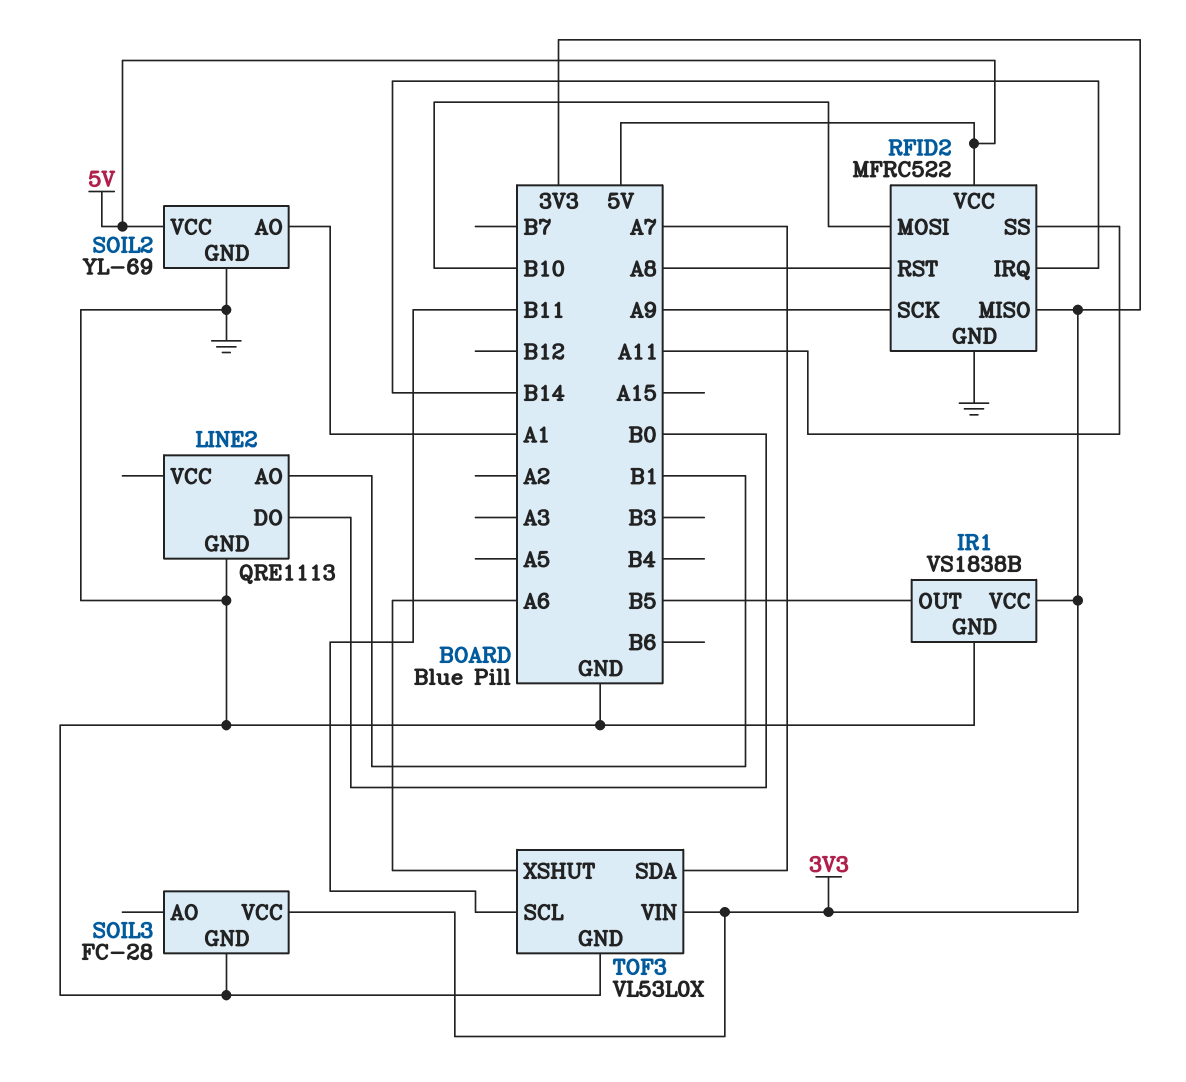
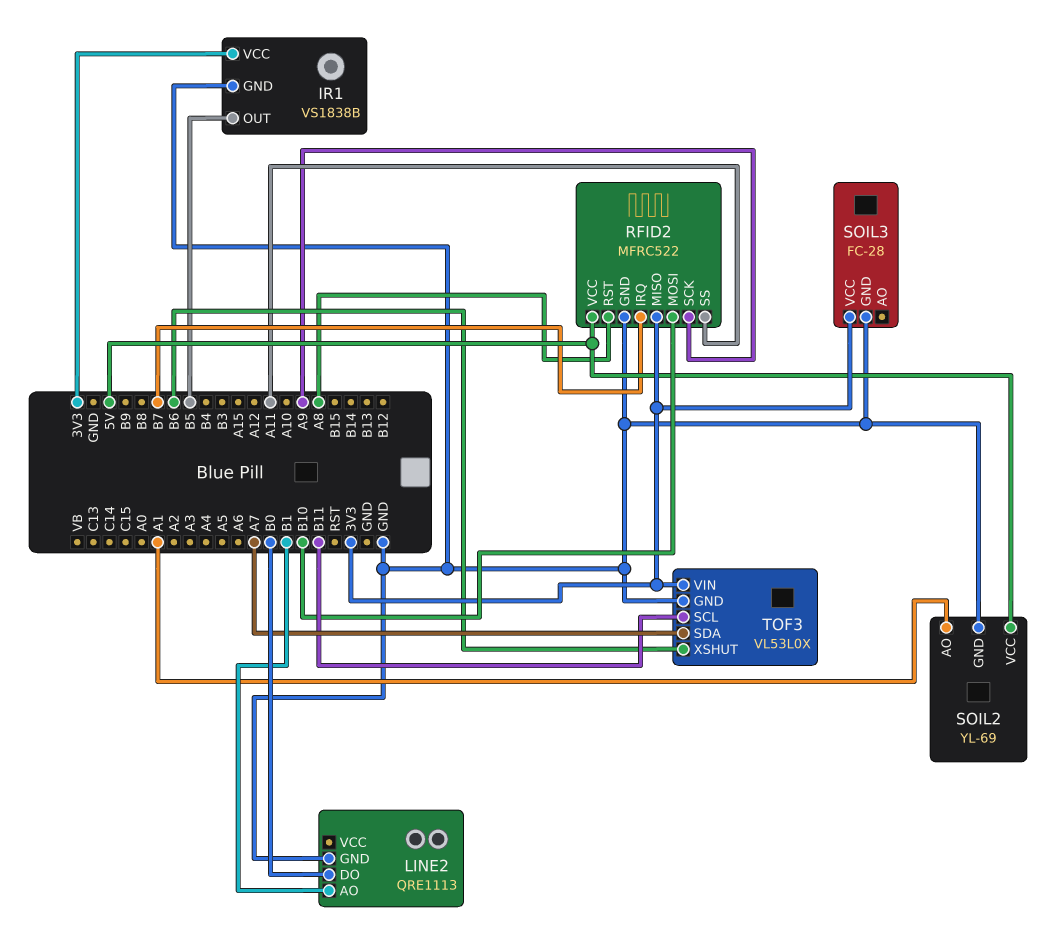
RFID2 pin IRQ: B14 -> B7
TOF3 pin XSHUT: A6 -> B6

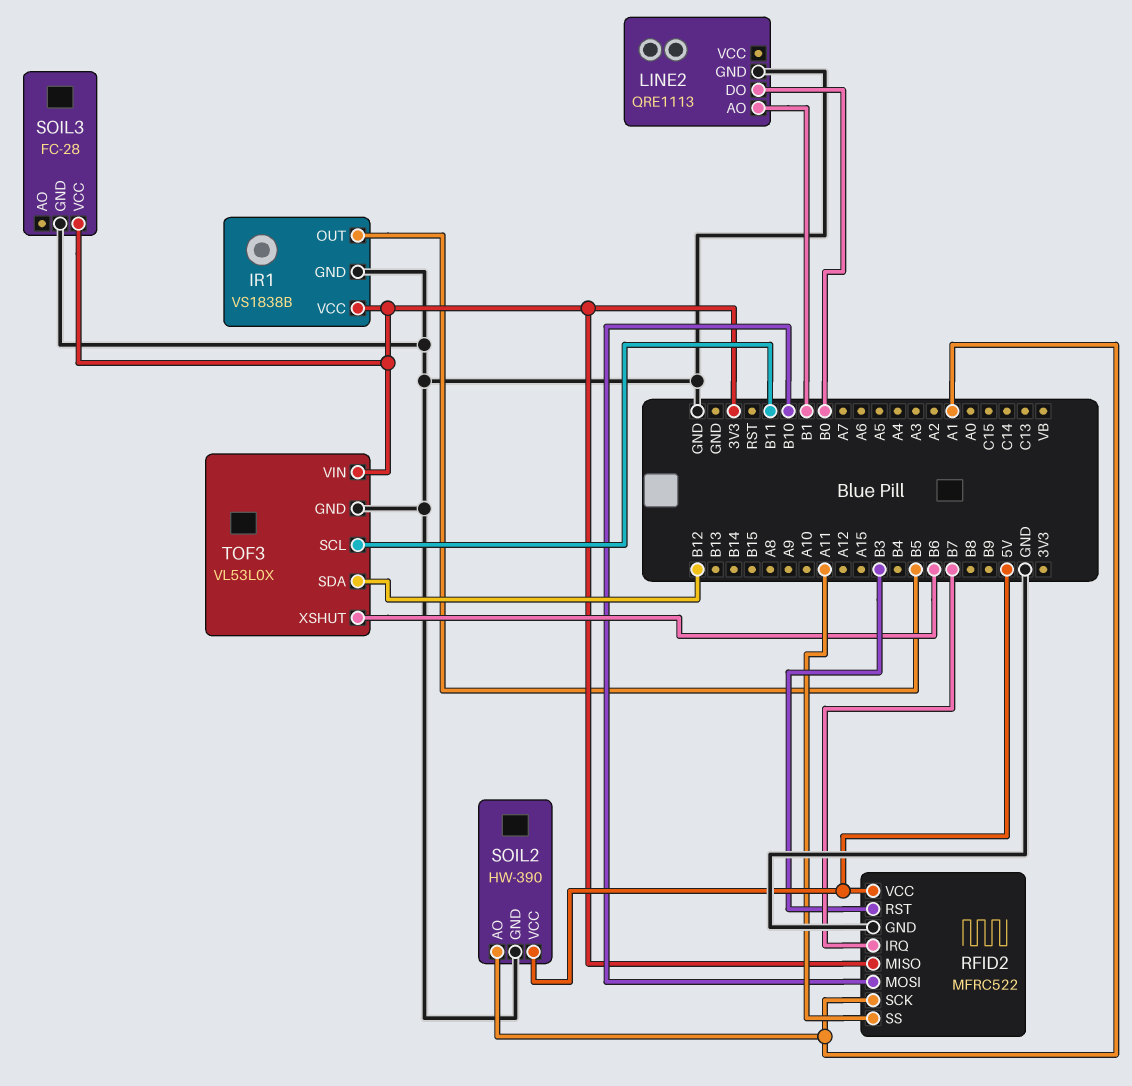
RFID2 pin RST: A8 -> B3
RFID2 pin SCK: A9 -> A1
SOIL2: YL-69 -> HW-390
TOF3 pin SDA: A7 -> B12

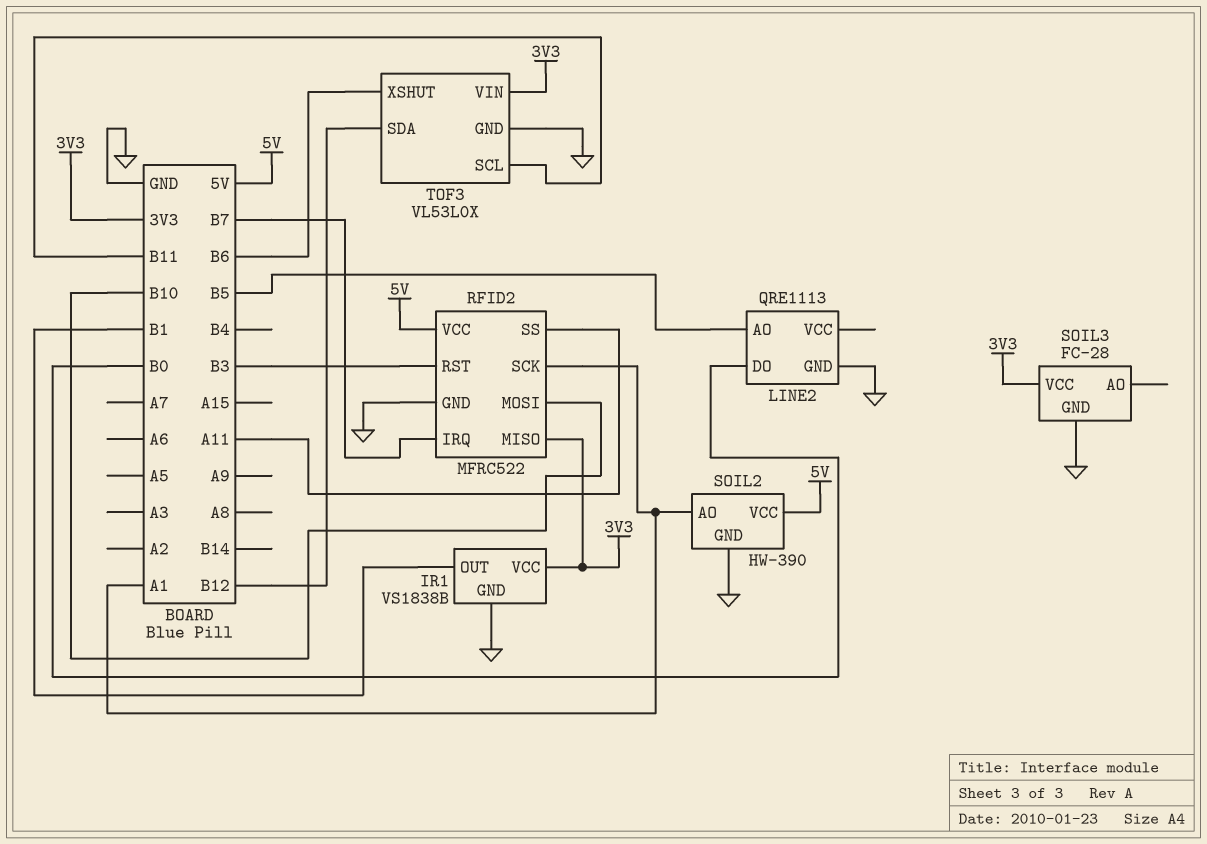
IR1 pin OUT: B5 -> B1
LINE2 pin AO: B1 -> B5

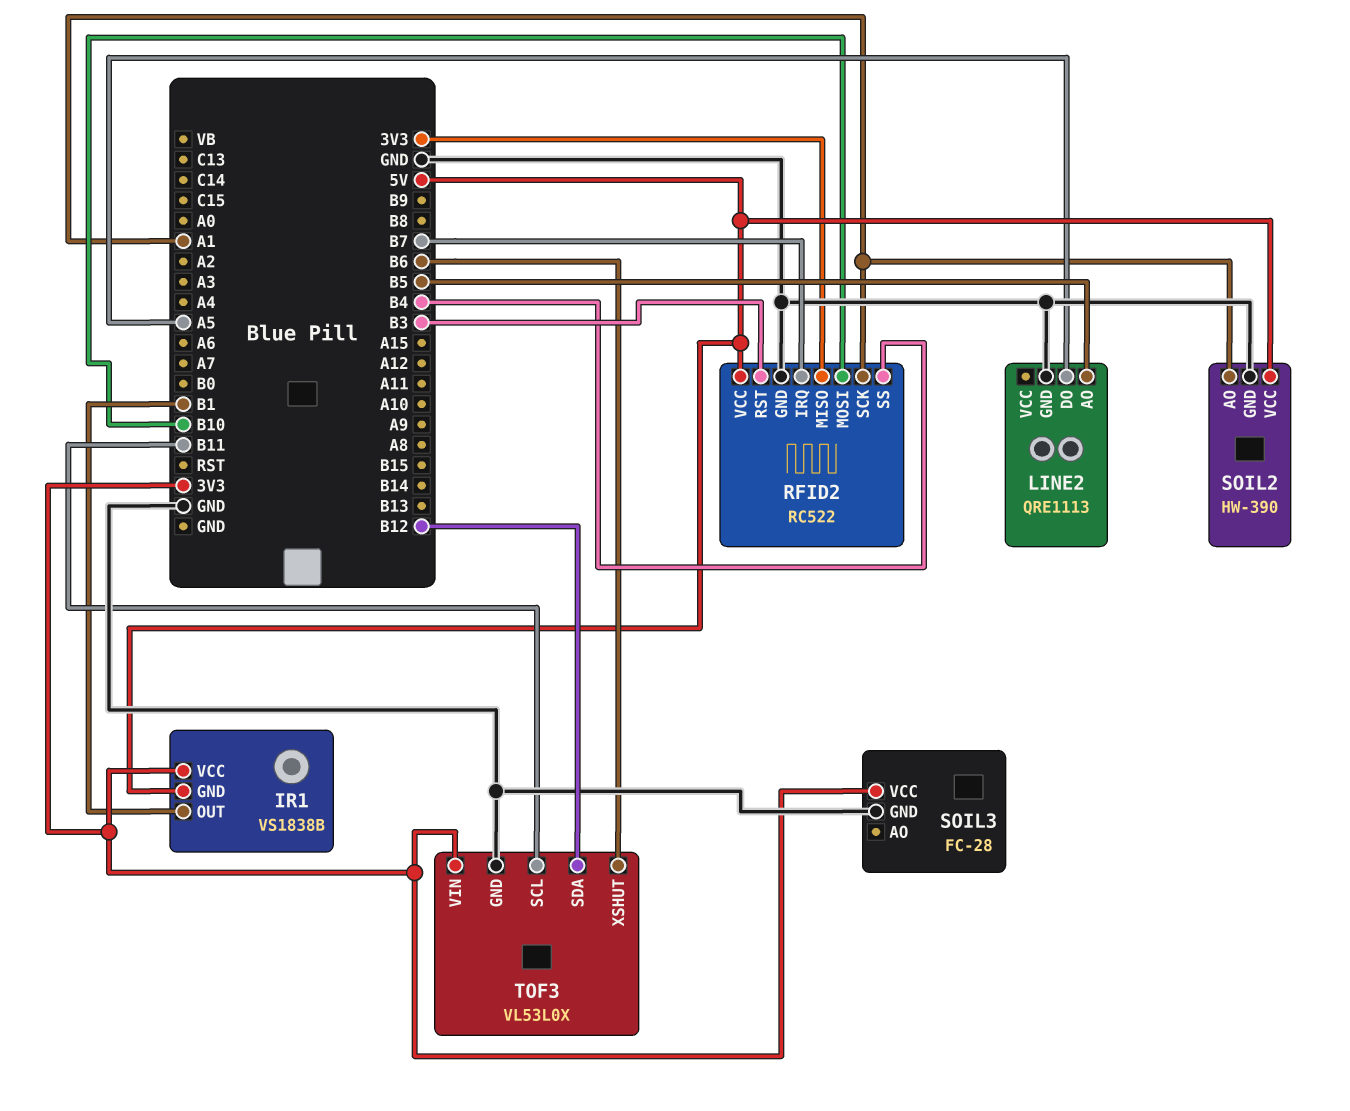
IR1 pin GND: GND -> 5V
LINE2 pin DO: B0 -> A5
RFID2: MFRC522 -> RC522
RFID2 pin SS: A11 -> B4

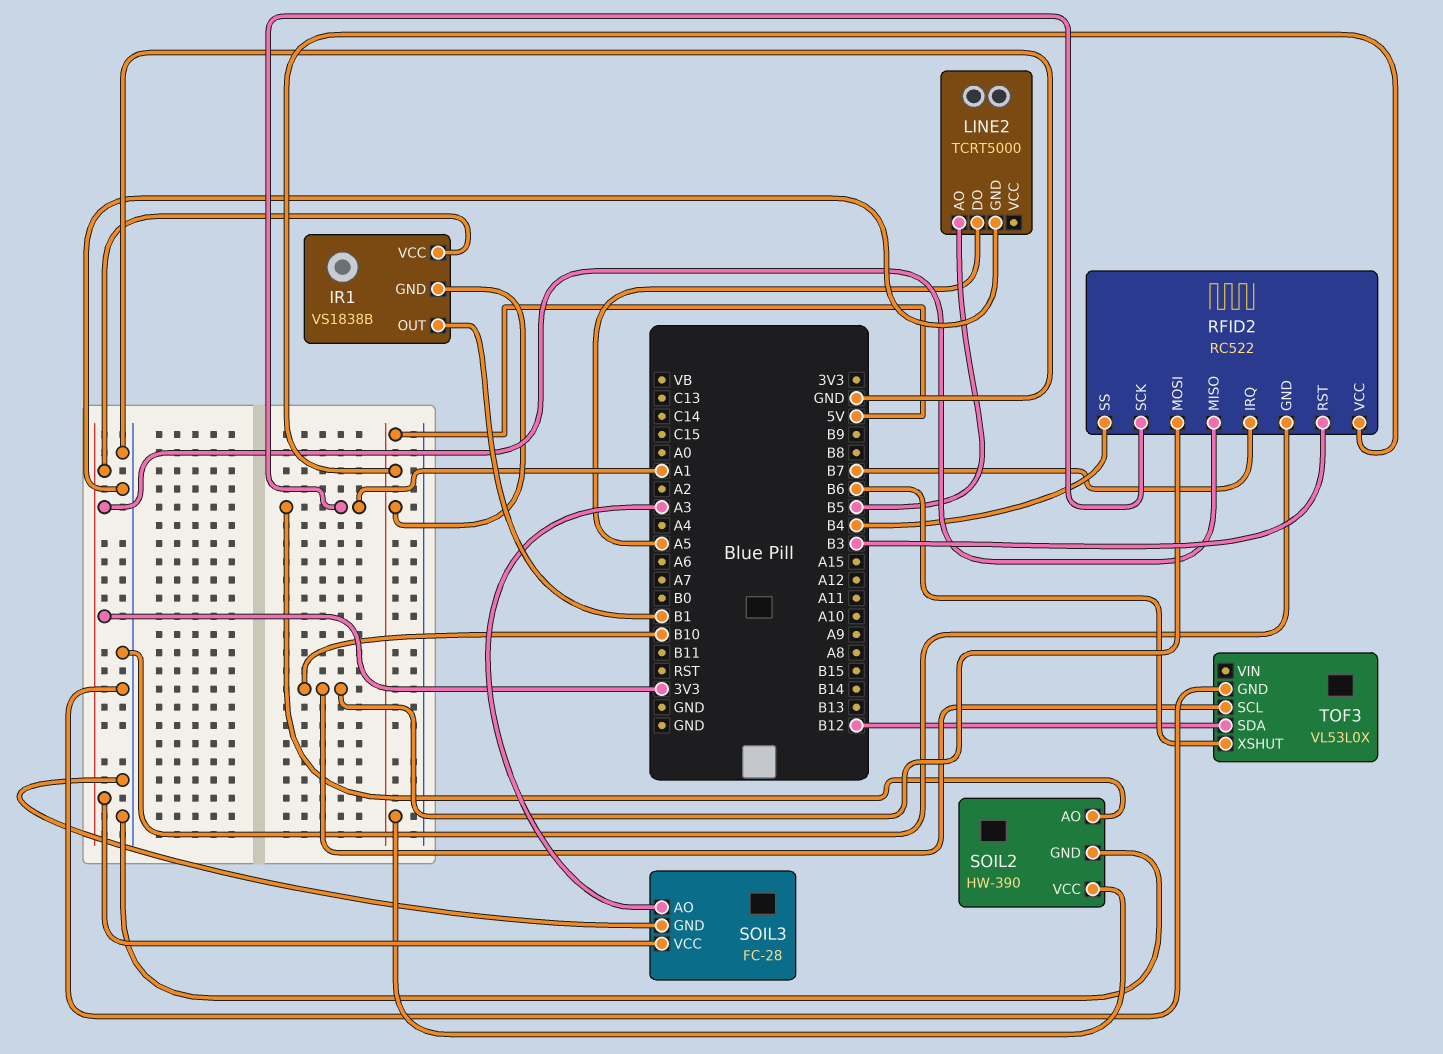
LINE2: QRE1113 -> TCRT5000
SOIL3 pin AO: none -> A3
TOF3 pin SCL: B11 -> B10
TOF3 pin VIN: 3V3 -> none

